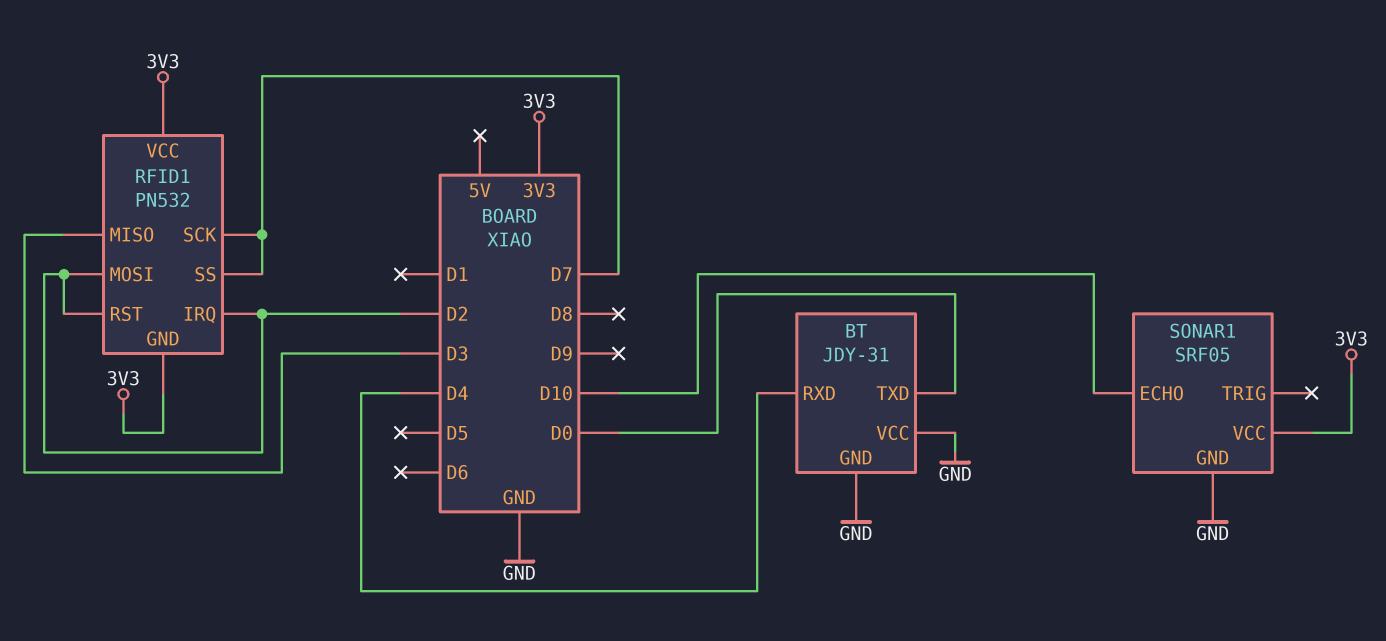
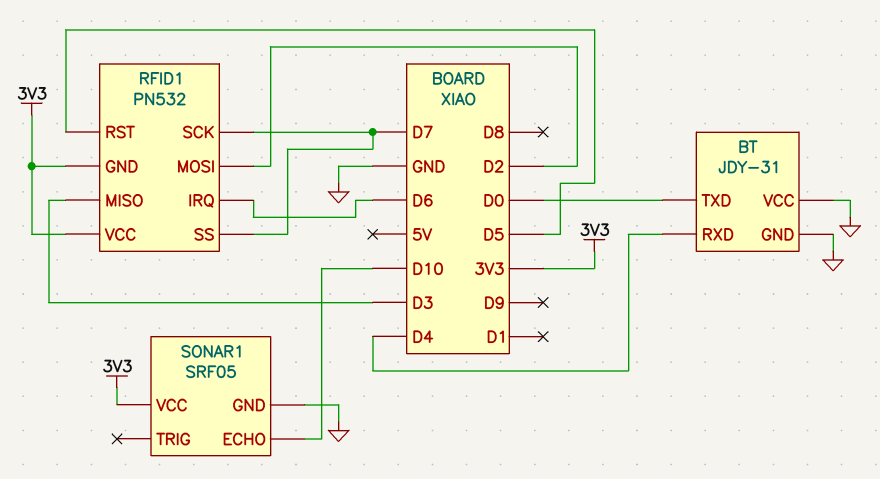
RFID1 pin IRQ: D2 -> D6
RFID1 pin RST: D2 -> D5

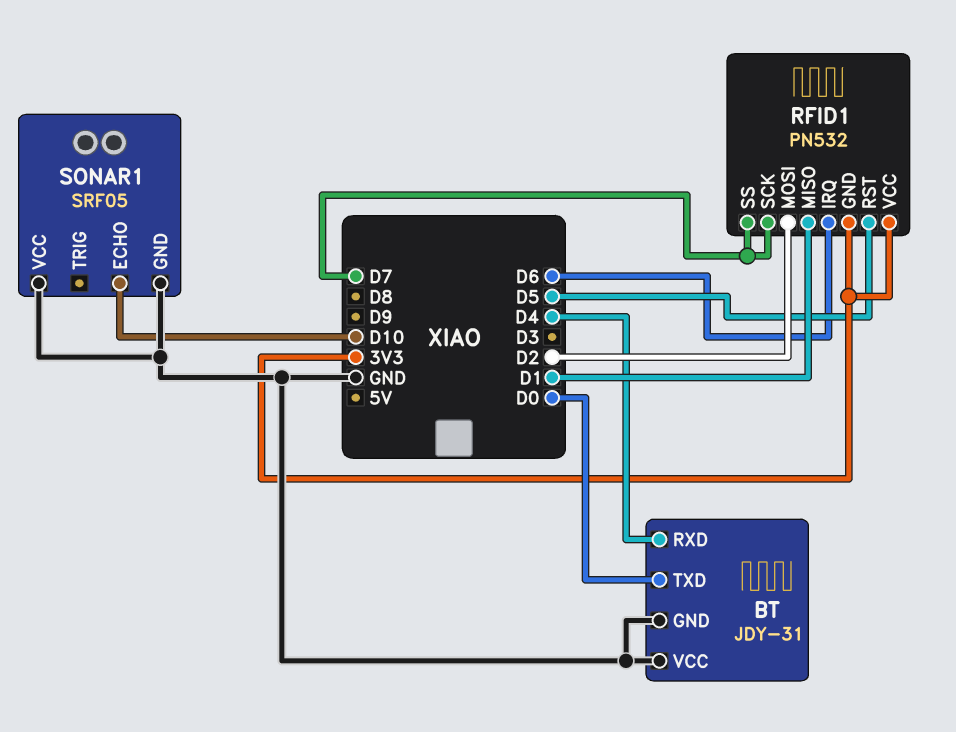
RFID1 pin MISO: D3 -> D1
SONAR1 pin VCC: 3V3 -> GND

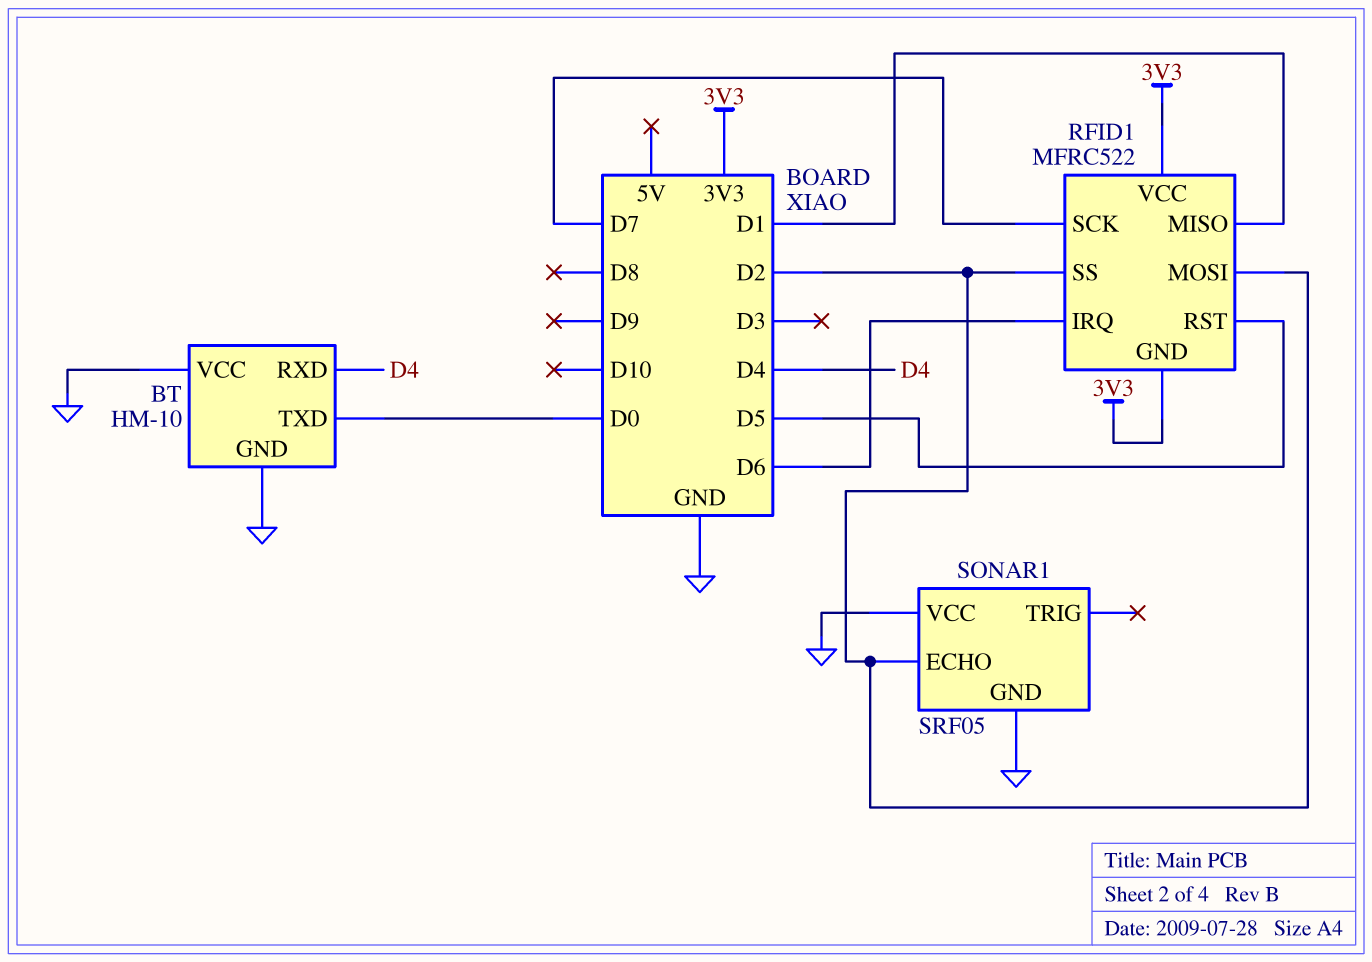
BT: JDY-31 -> HM-10
RFID1: PN532 -> MFRC522
RFID1 pin SS: D7 -> D2
SONAR1 pin ECHO: D10 -> D2

